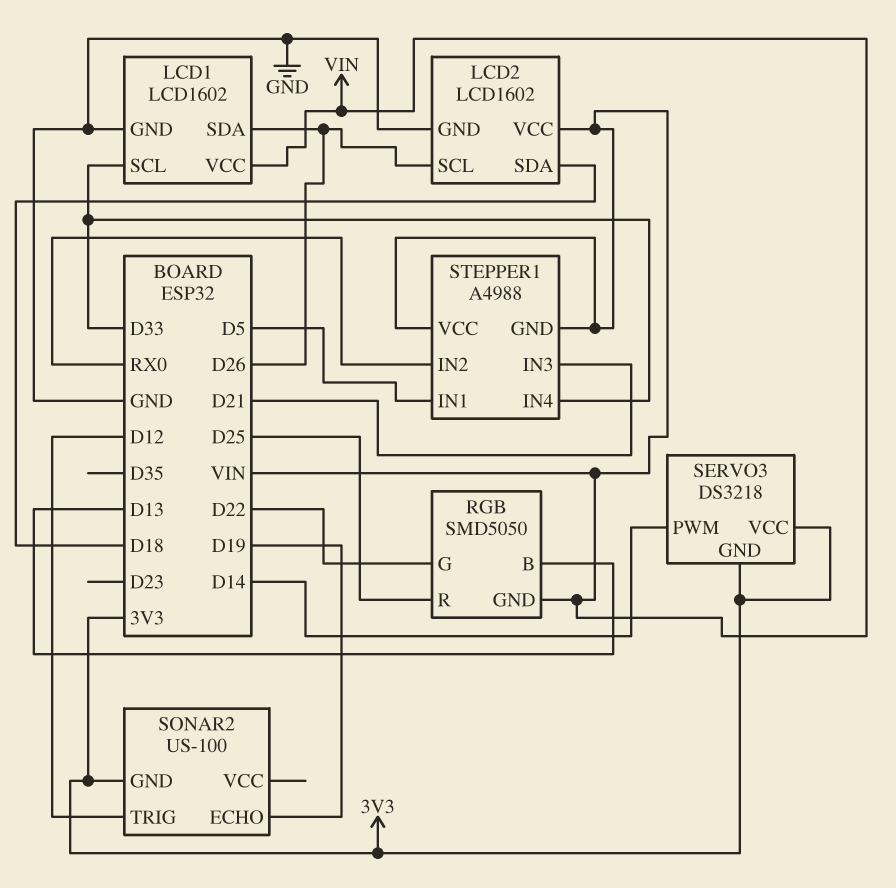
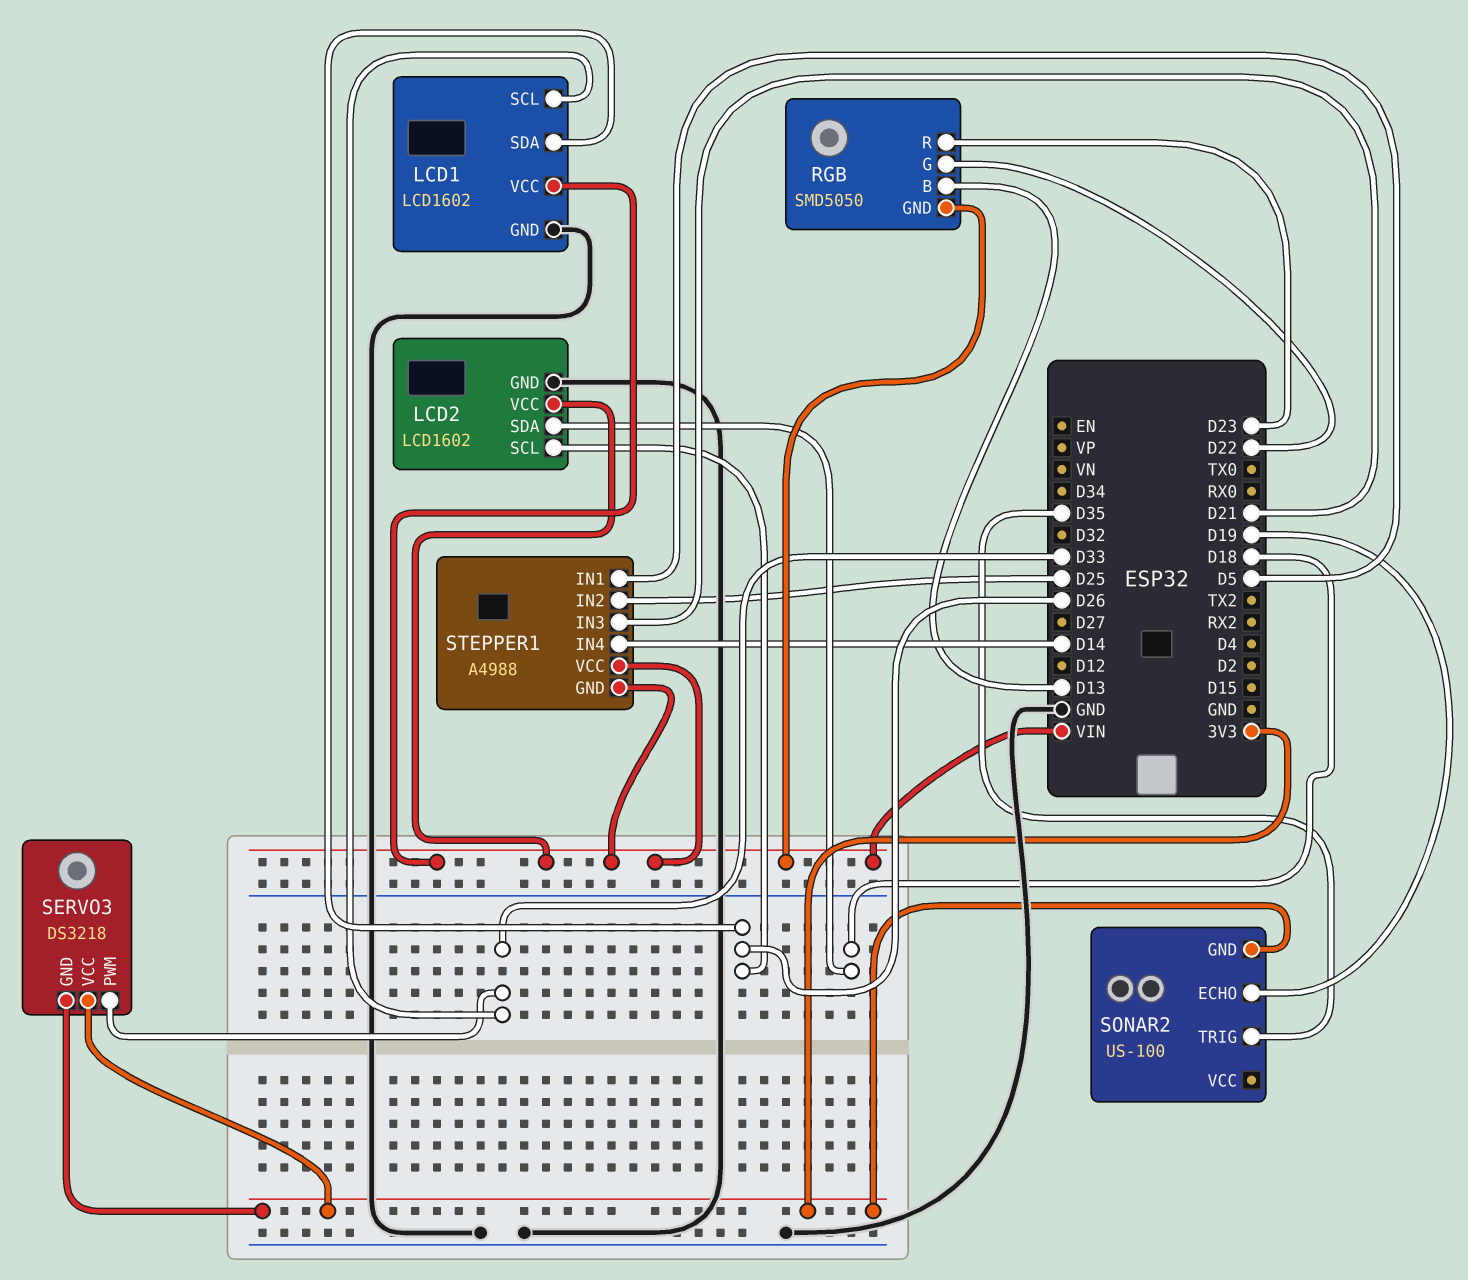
RGB pin R: D25 -> D23
SERVO3 pin PWM: D14 -> D33
SONAR2 pin TRIG: D12 -> D35
STEPPER1 pin IN2: RX0 -> D25
STEPPER1 pin IN4: D33 -> D14

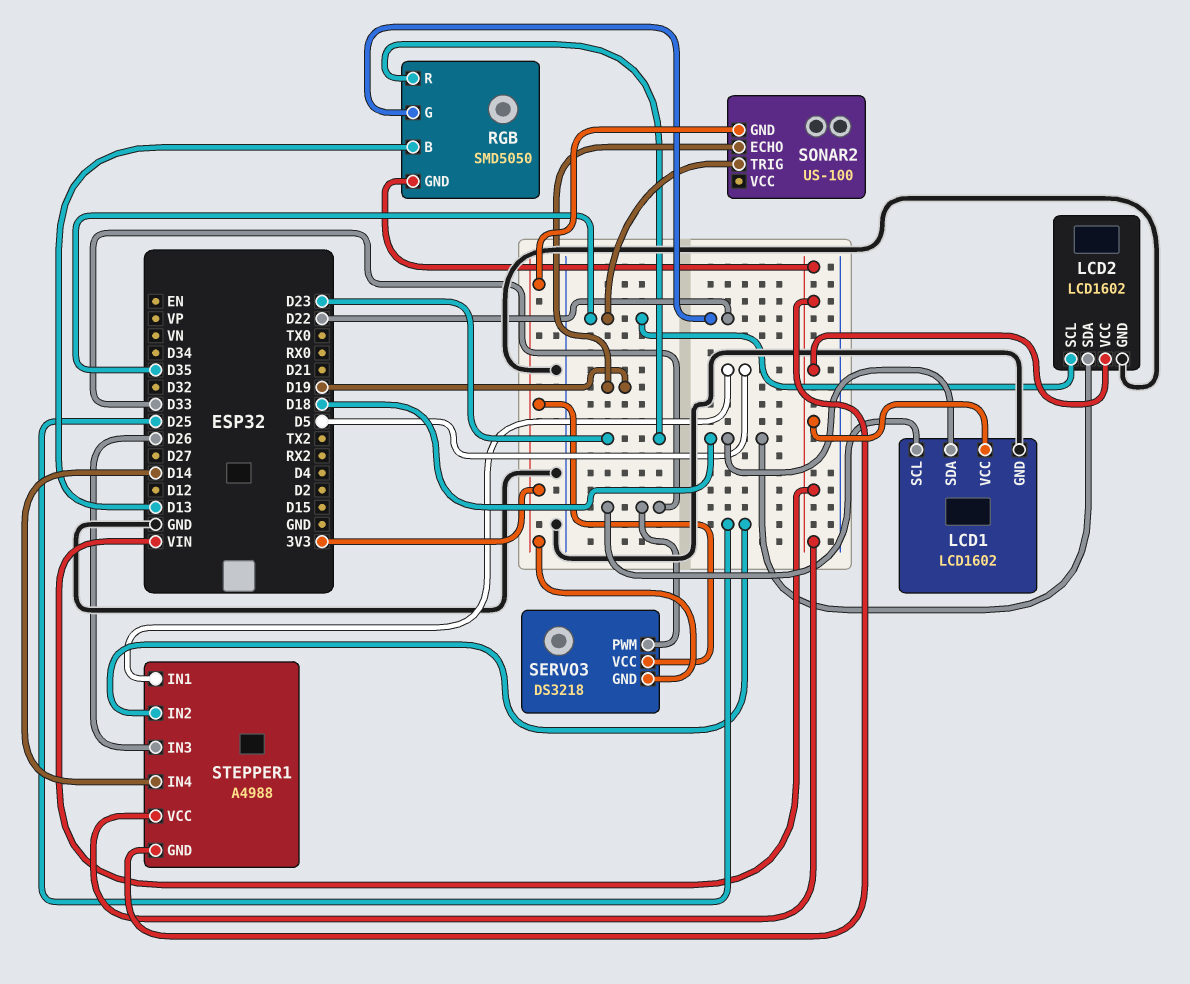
LCD1 pin SDA: D26 -> D18
LCD2 pin SCL: D26 -> D35
STEPPER1 pin IN3: D21 -> D26

